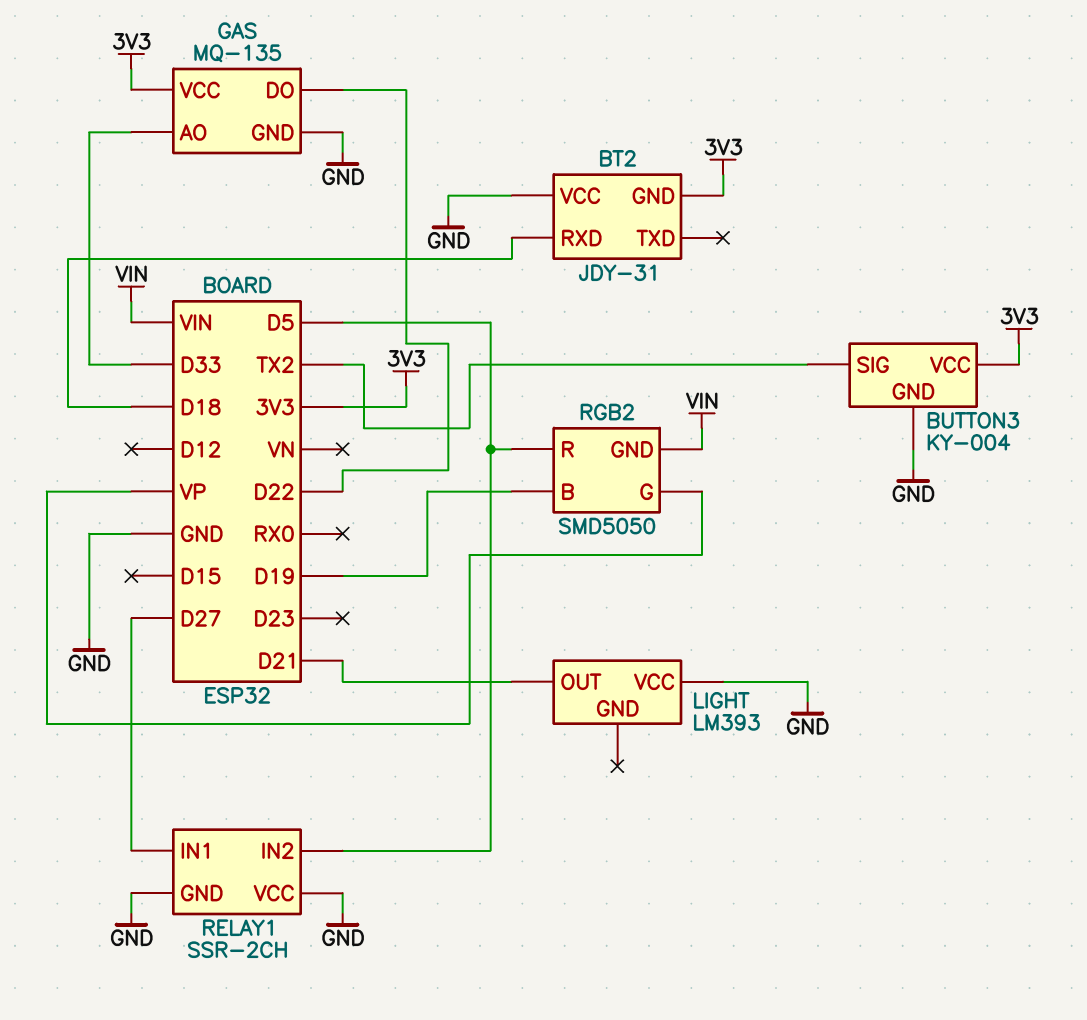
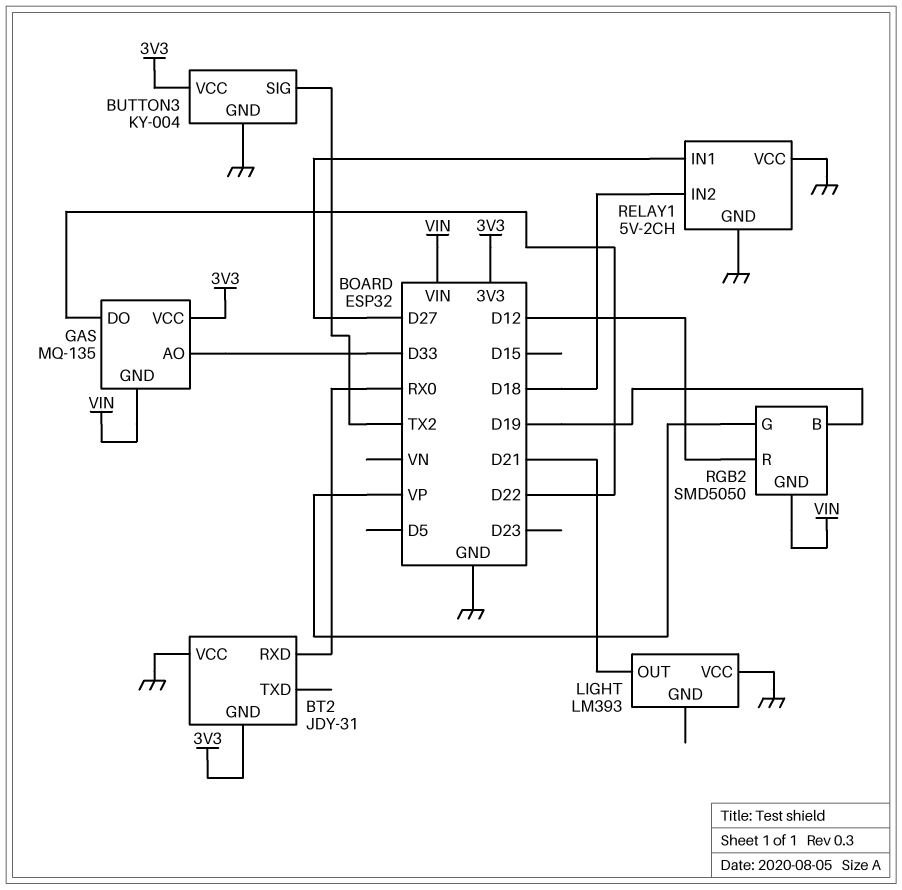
BT2 pin RXD: D18 -> RX0
GAS pin GND: GND -> VIN
RELAY1: SSR-2CH -> 5V-2CH
RELAY1 pin IN2: D5 -> D18
RGB2 pin R: D5 -> D12

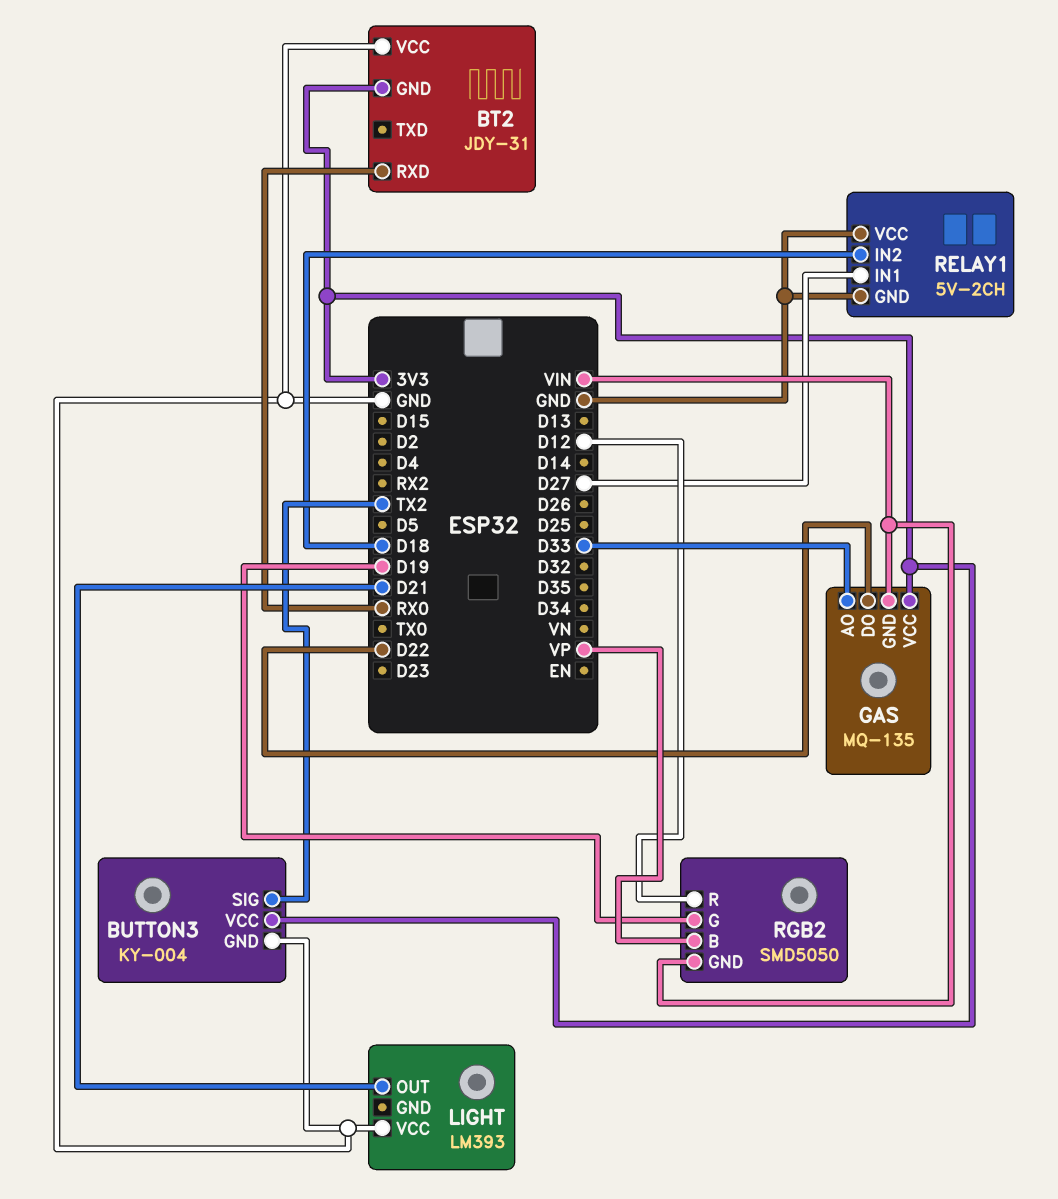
RGB2 pin B: D19 -> VP
RGB2 pin G: VP -> D19

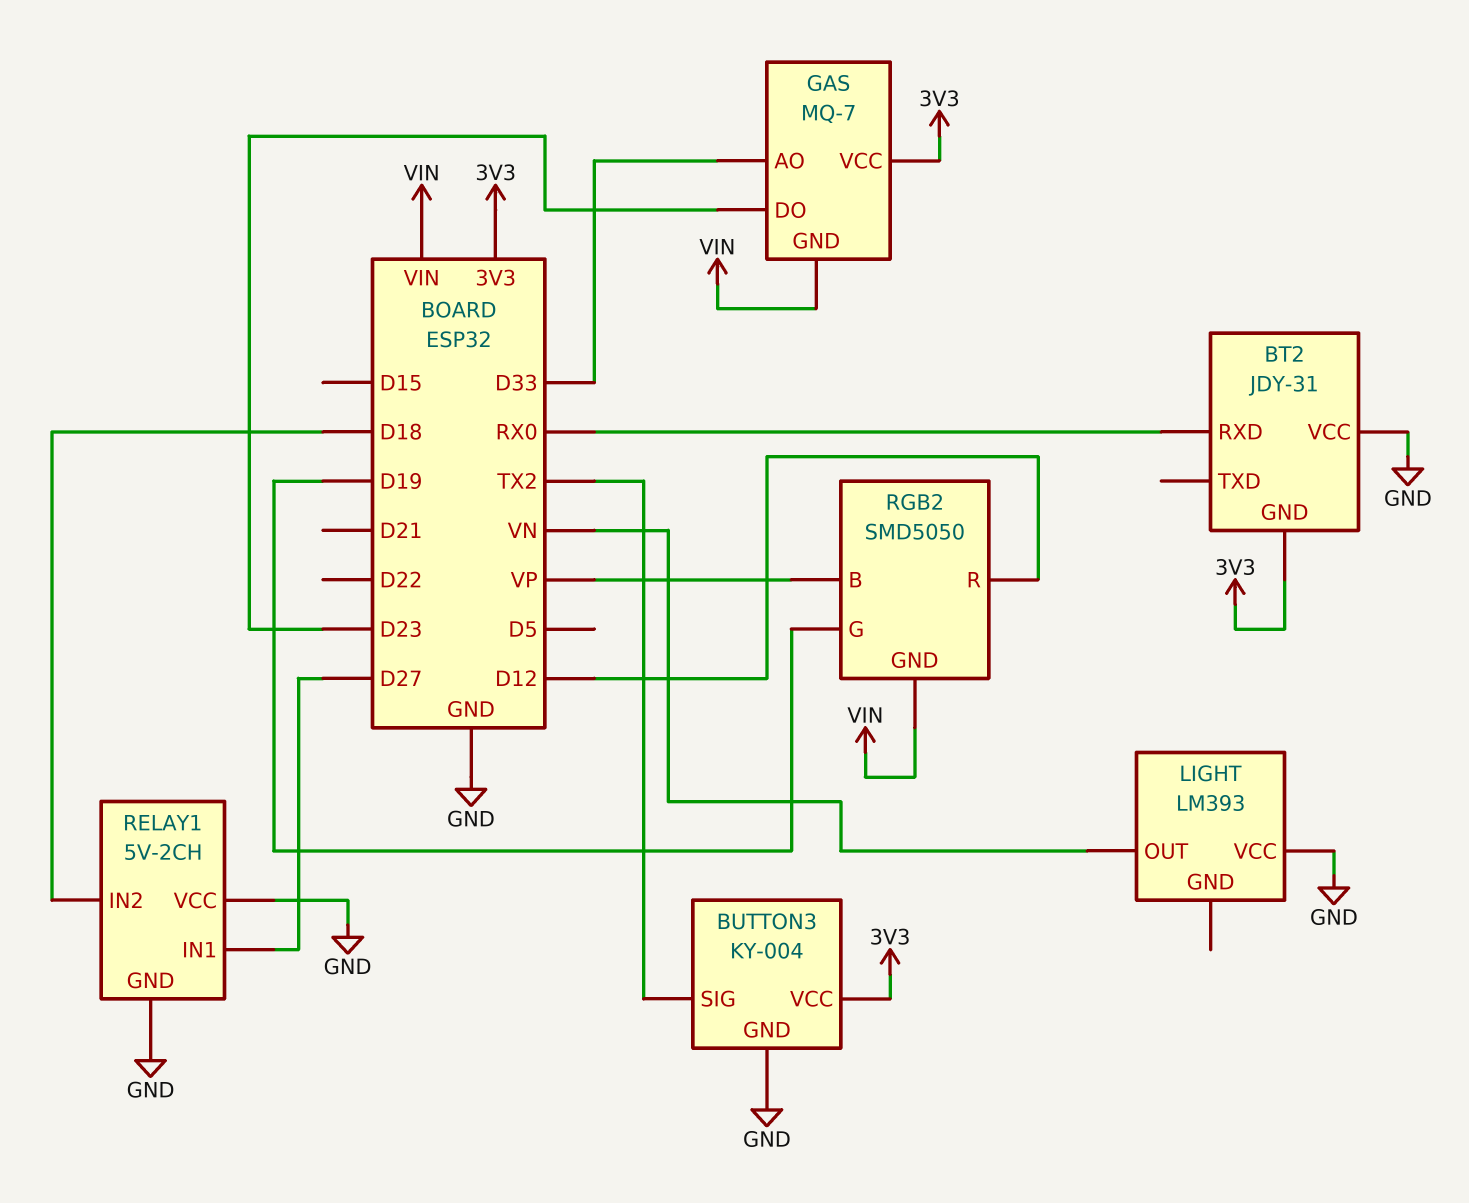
GAS: MQ-135 -> MQ-7
GAS pin DO: D22 -> D23
LIGHT pin OUT: D21 -> VN

